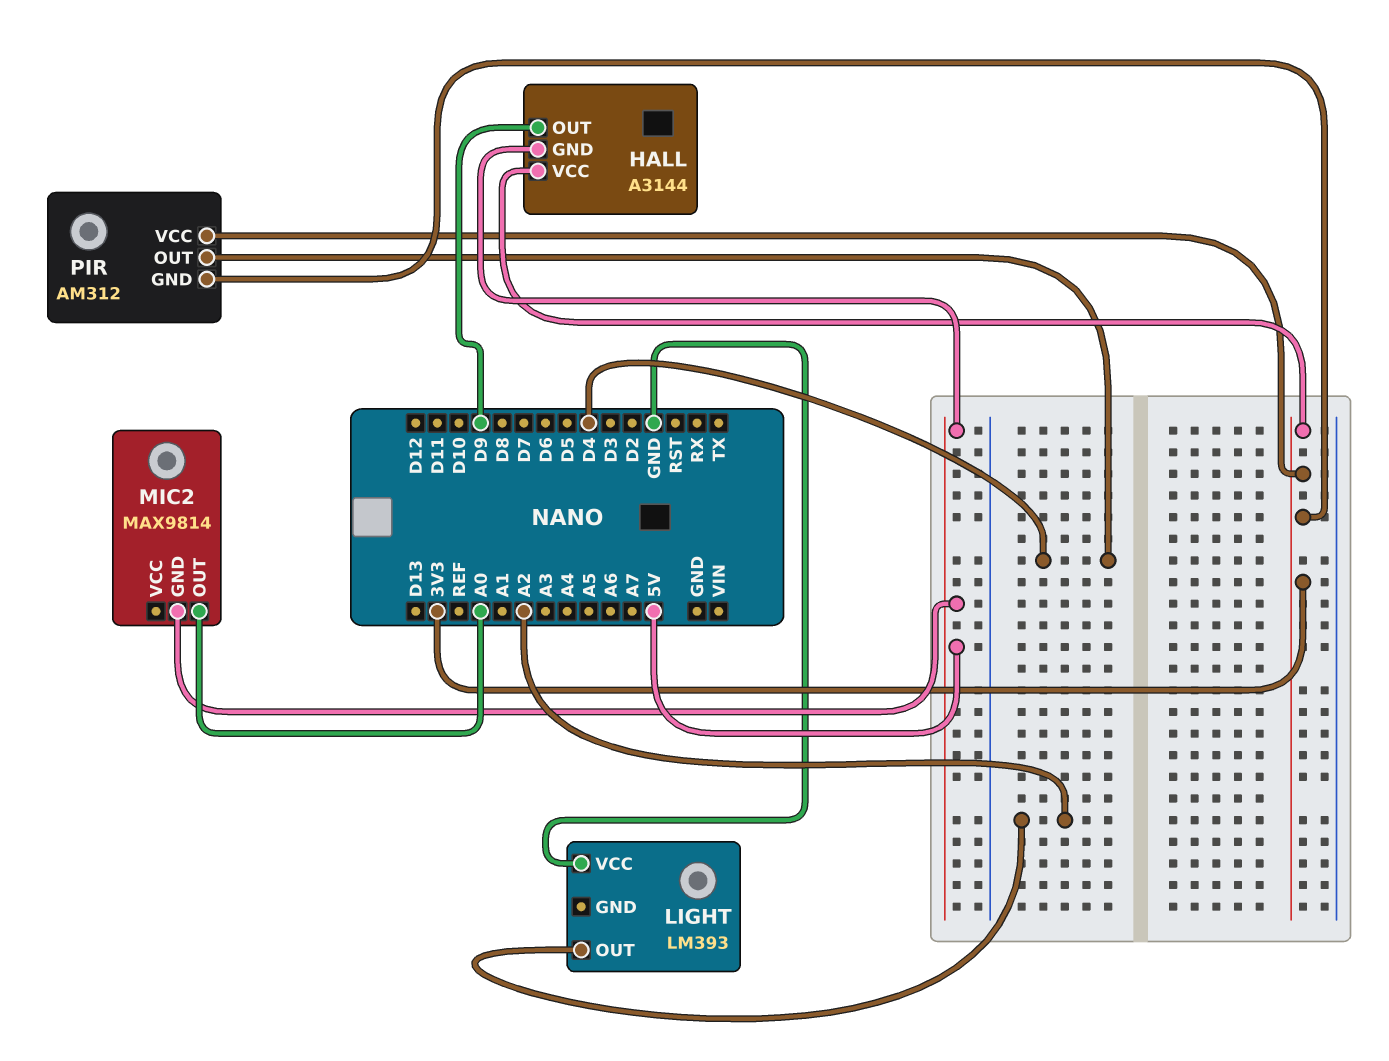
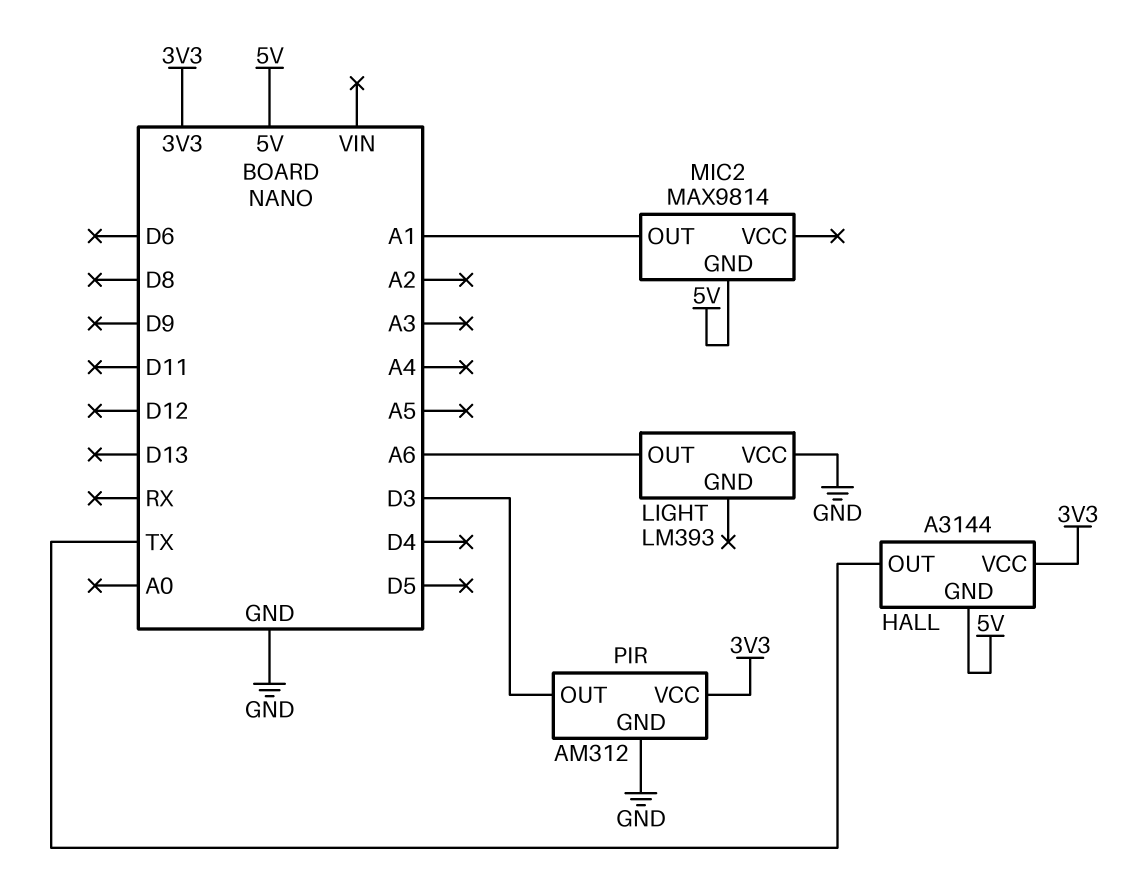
HALL pin OUT: D9 -> TX
LIGHT pin OUT: A2 -> A6
MIC2 pin OUT: A0 -> A1
PIR pin GND: 3V3 -> GND
PIR pin OUT: D4 -> D3

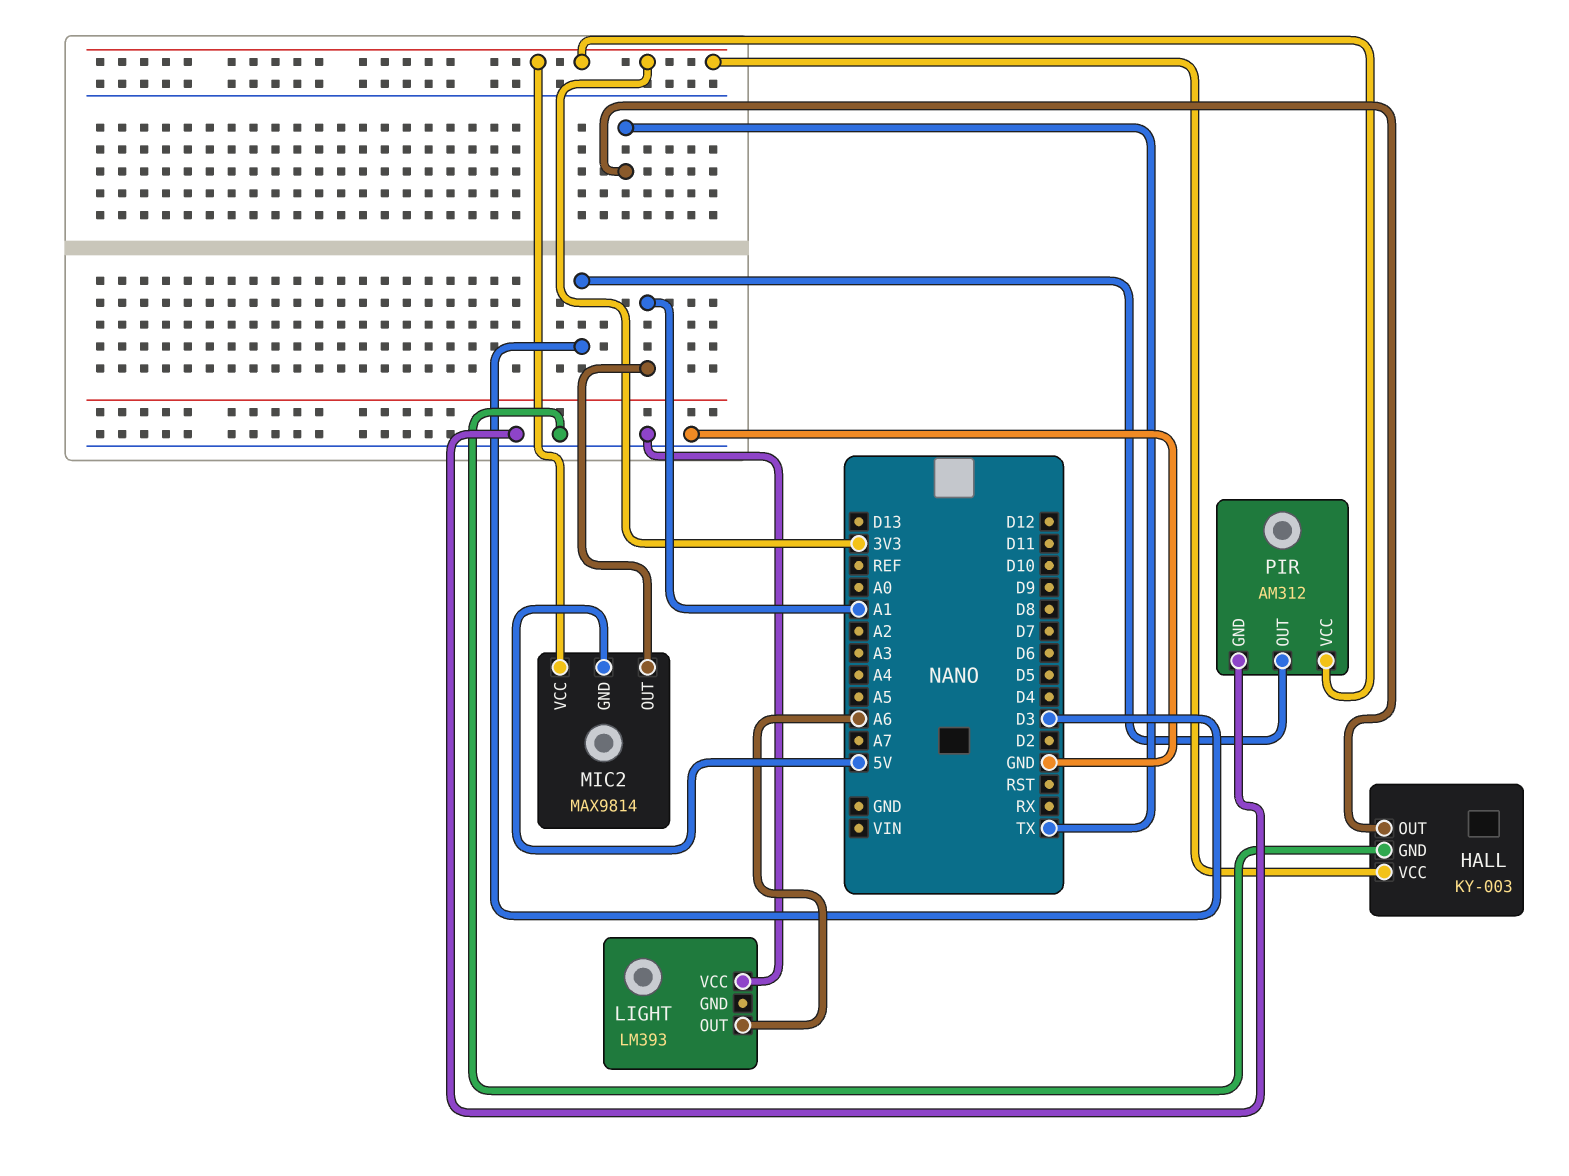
HALL: A3144 -> KY-003
HALL pin GND: 5V -> GND
MIC2 pin VCC: none -> 3V3

